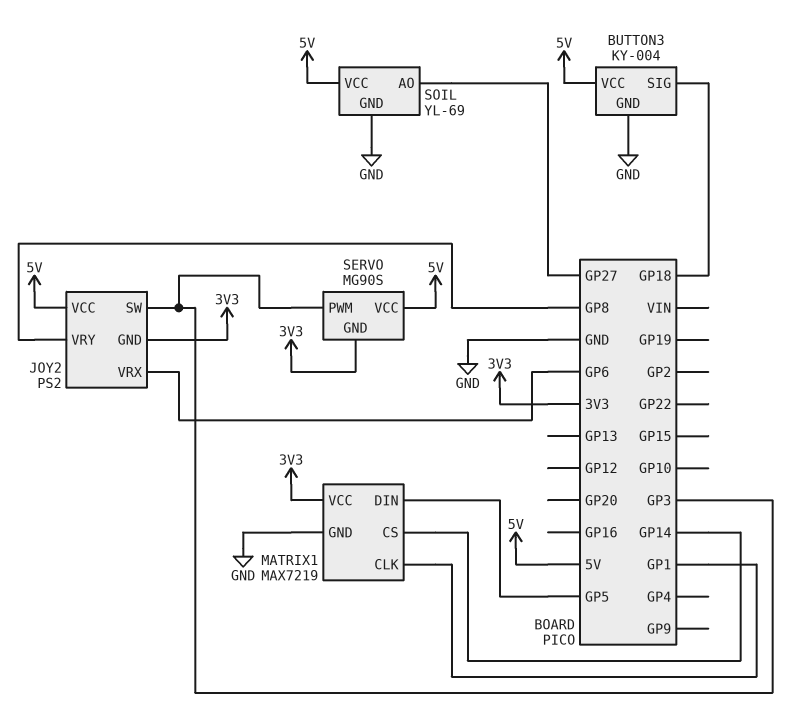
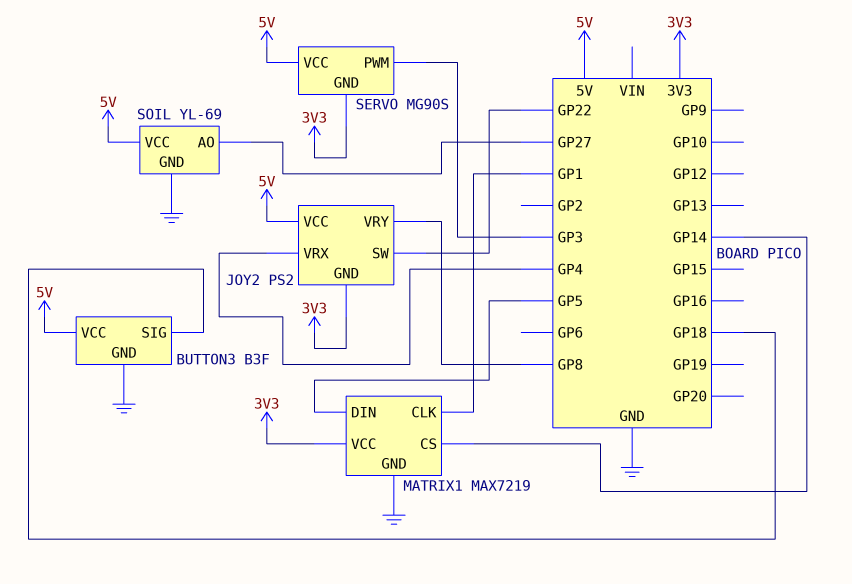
BUTTON3: KY-004 -> B3F
JOY2 pin SW: GP3 -> GP22
JOY2 pin VRX: GP6 -> GP4

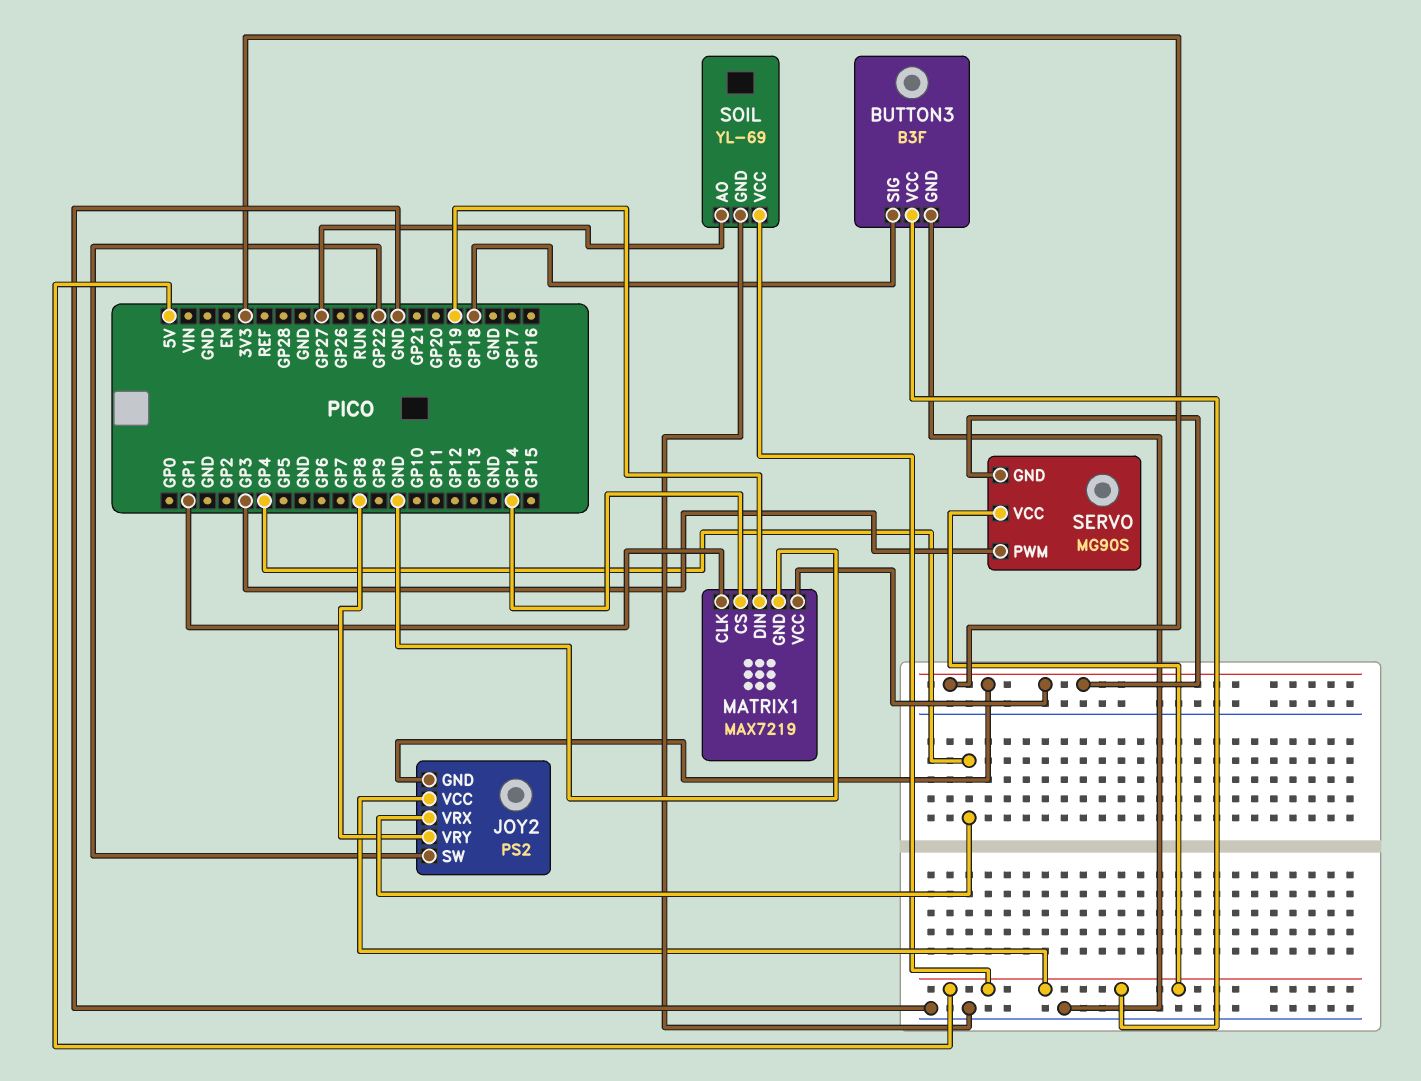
MATRIX1 pin DIN: GP5 -> GP19

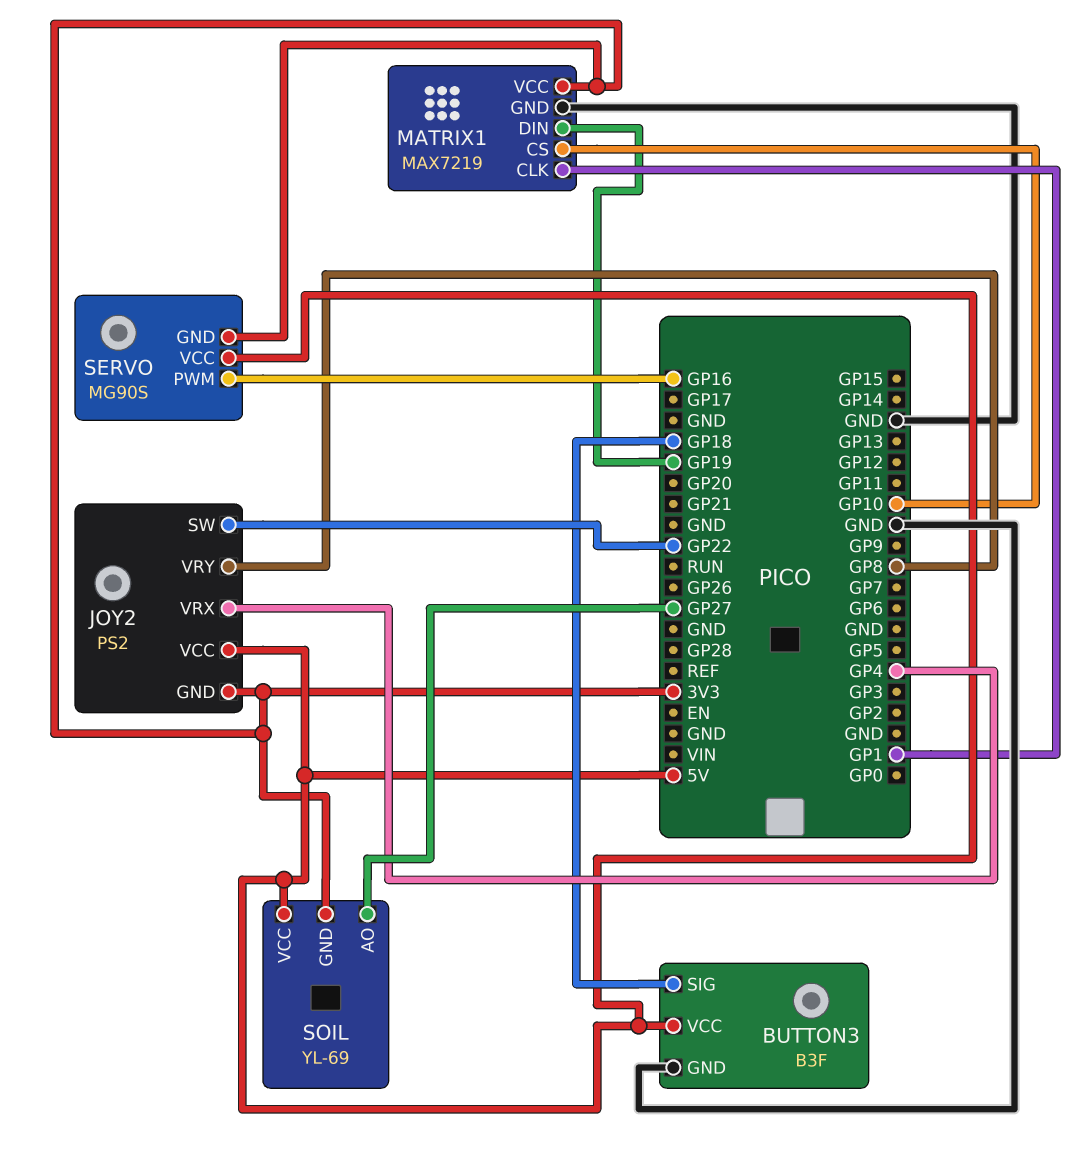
MATRIX1 pin CS: GP14 -> GP10
SERVO pin PWM: GP3 -> GP16
SOIL pin GND: GND -> 3V3

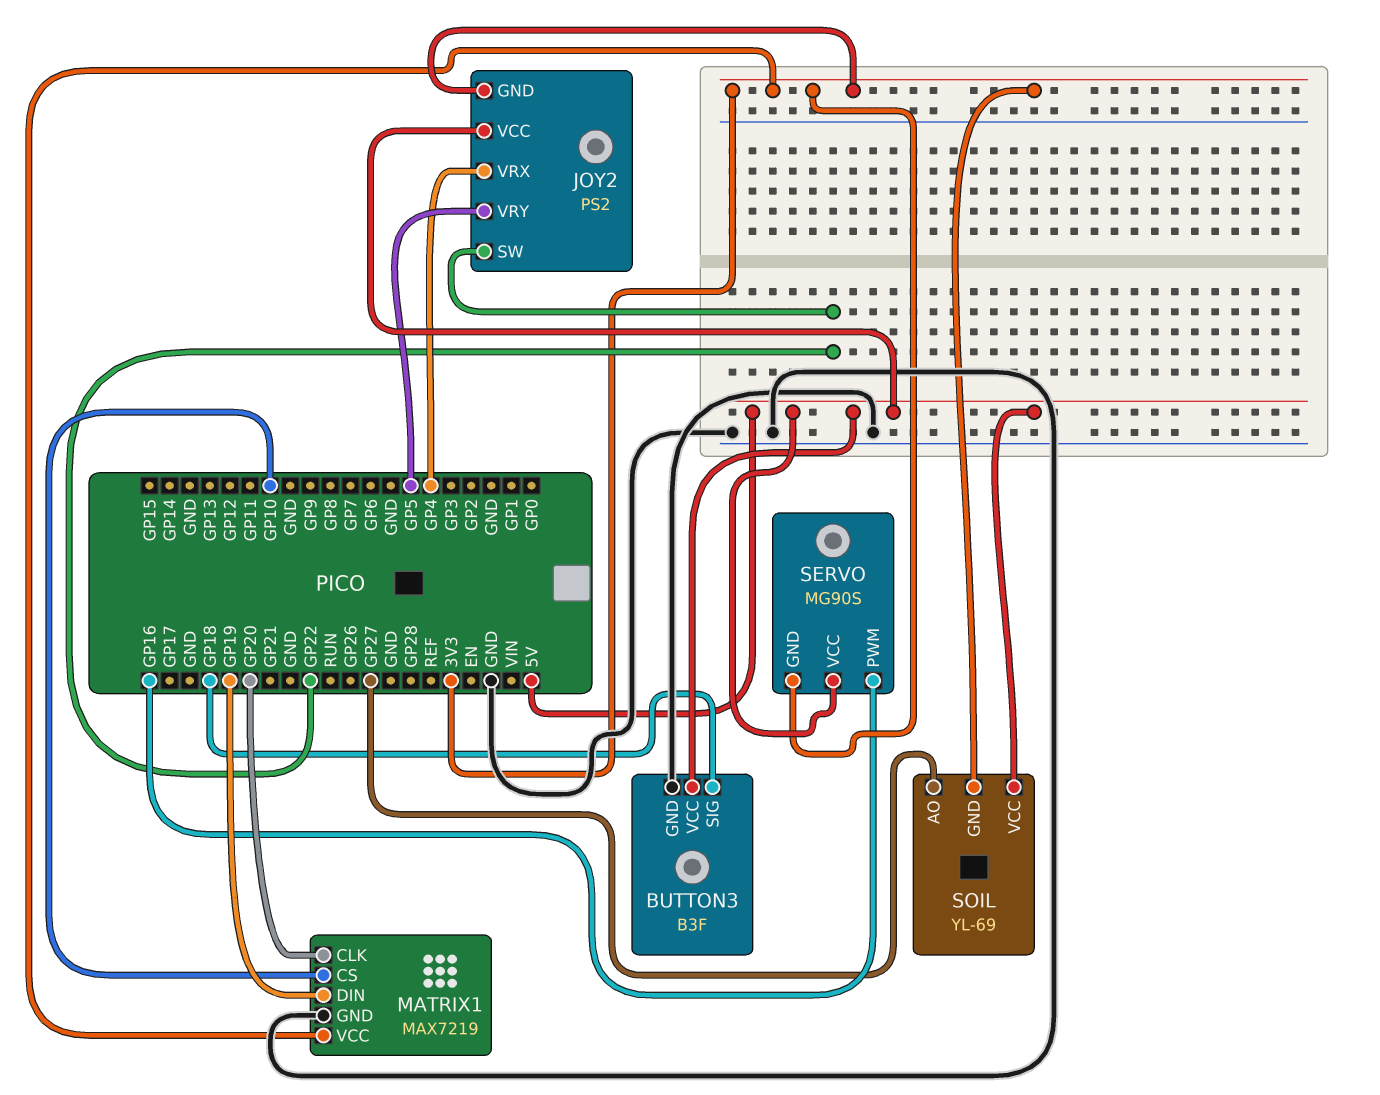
JOY2 pin VRY: GP8 -> GP5
MATRIX1 pin CLK: GP1 -> GP20

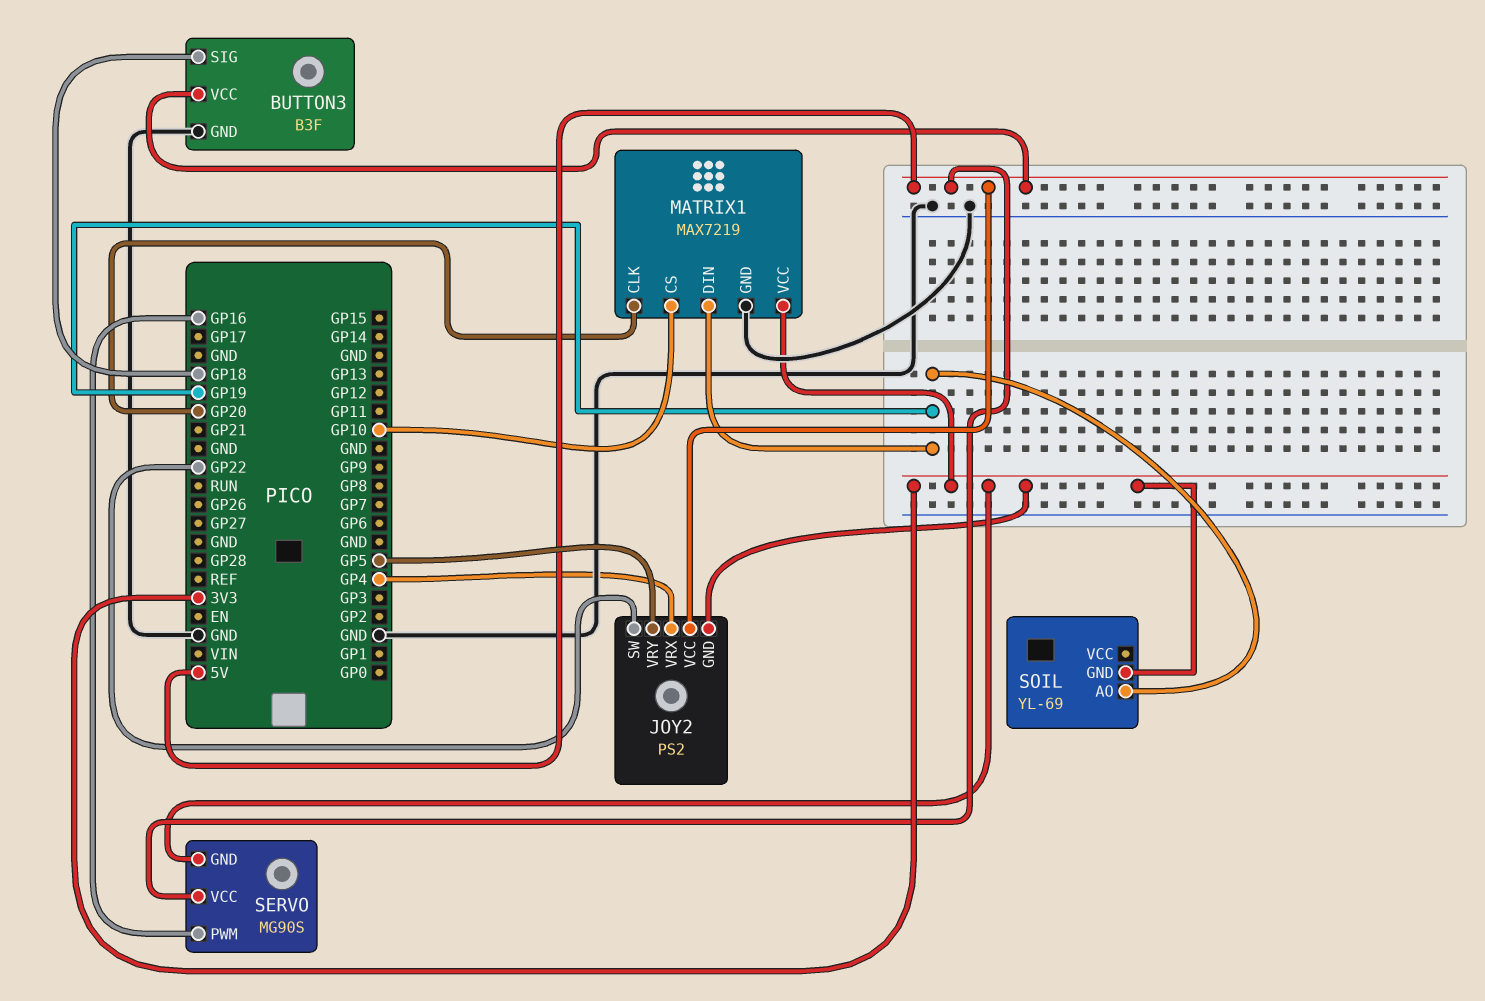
SOIL pin AO: GP27 -> GP19
SOIL pin VCC: 5V -> none

